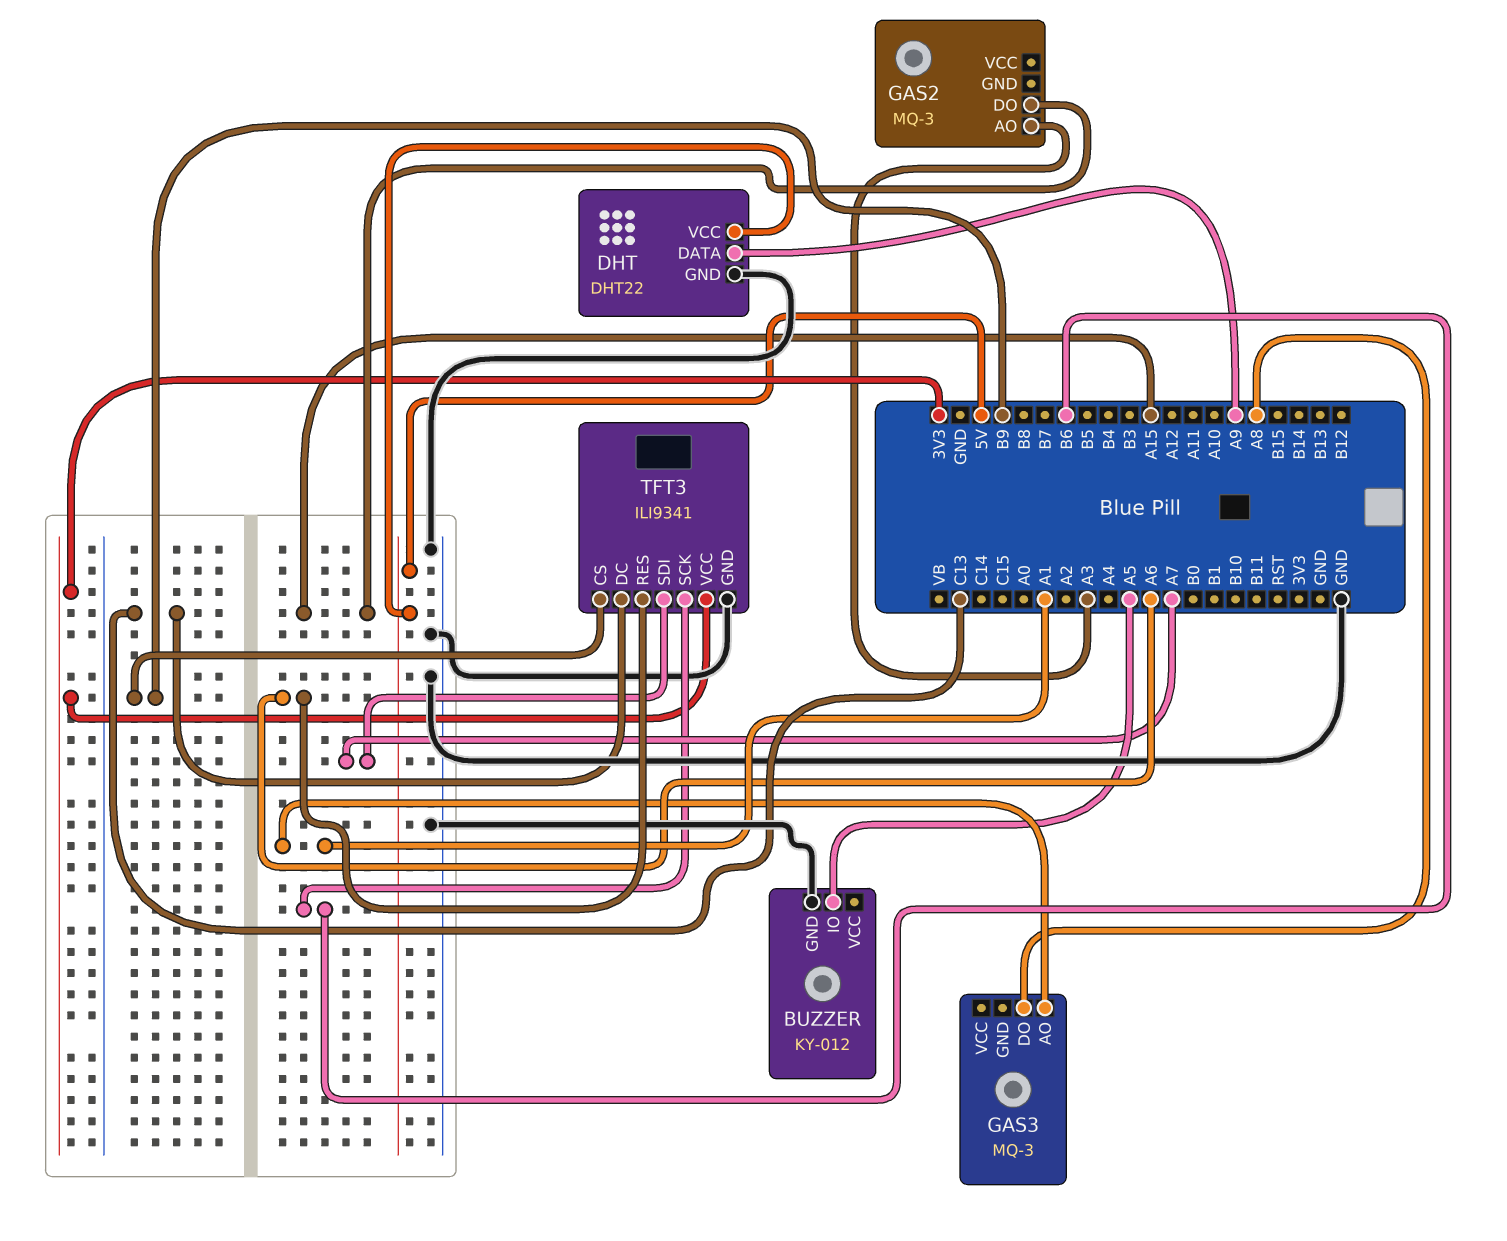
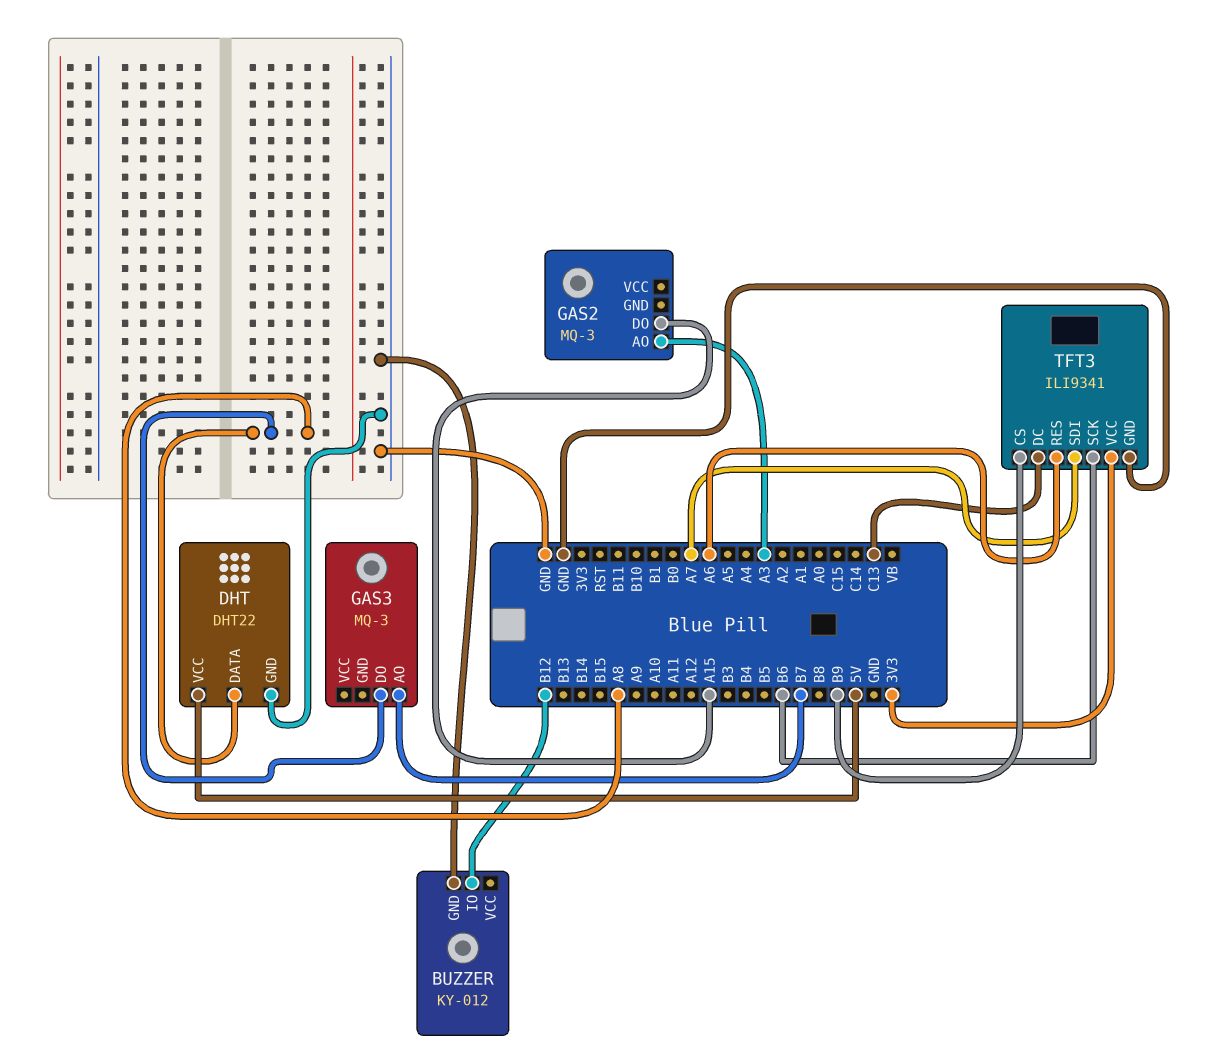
BUZZER pin IO: A5 -> B12
DHT pin DATA: A9 -> A8
GAS3 pin AO: A1 -> B7

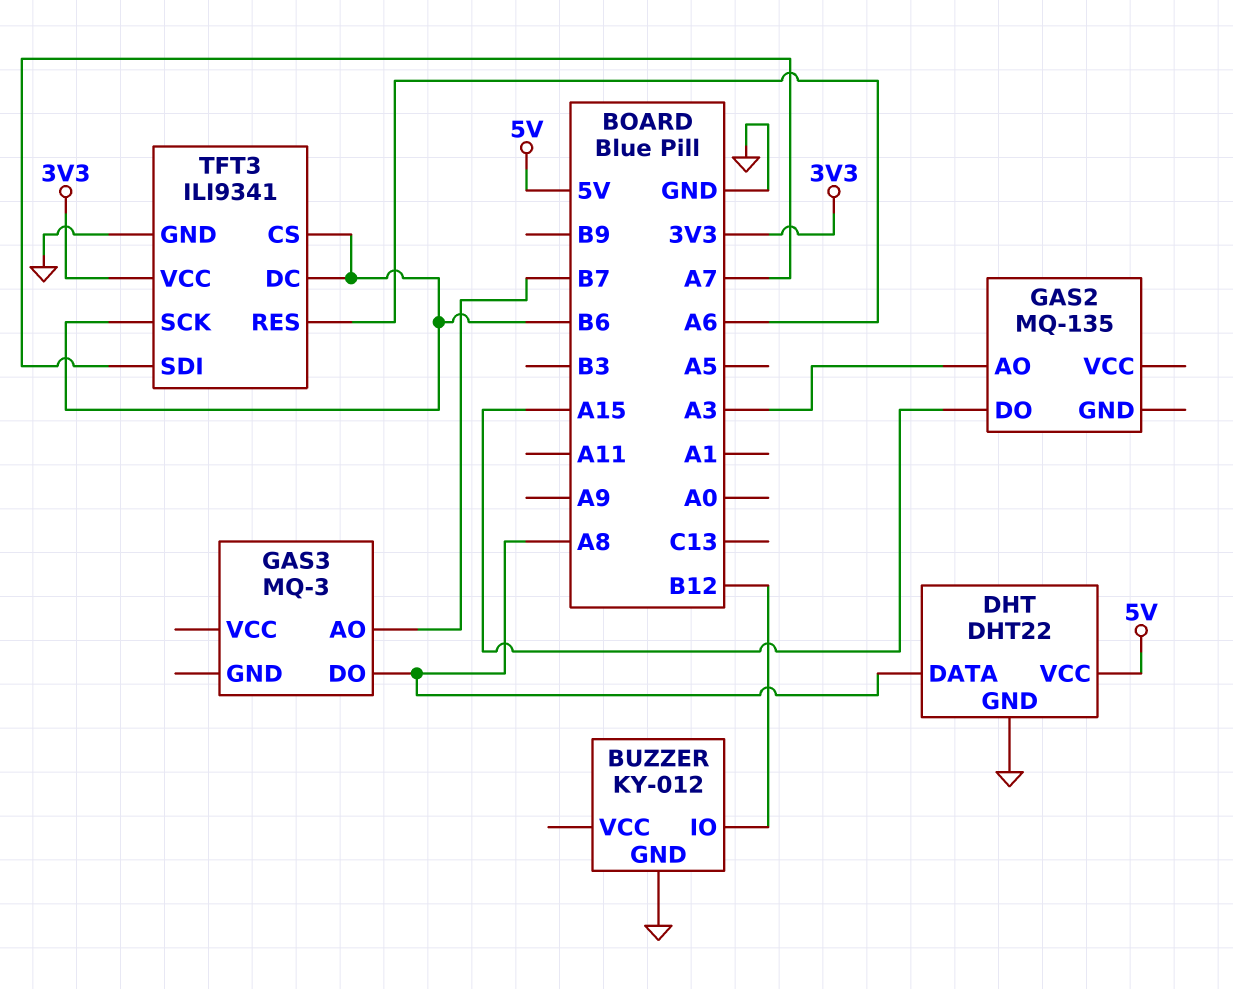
GAS2: MQ-3 -> MQ-135
TFT3 pin CS: B9 -> B6
TFT3 pin DC: C13 -> B6

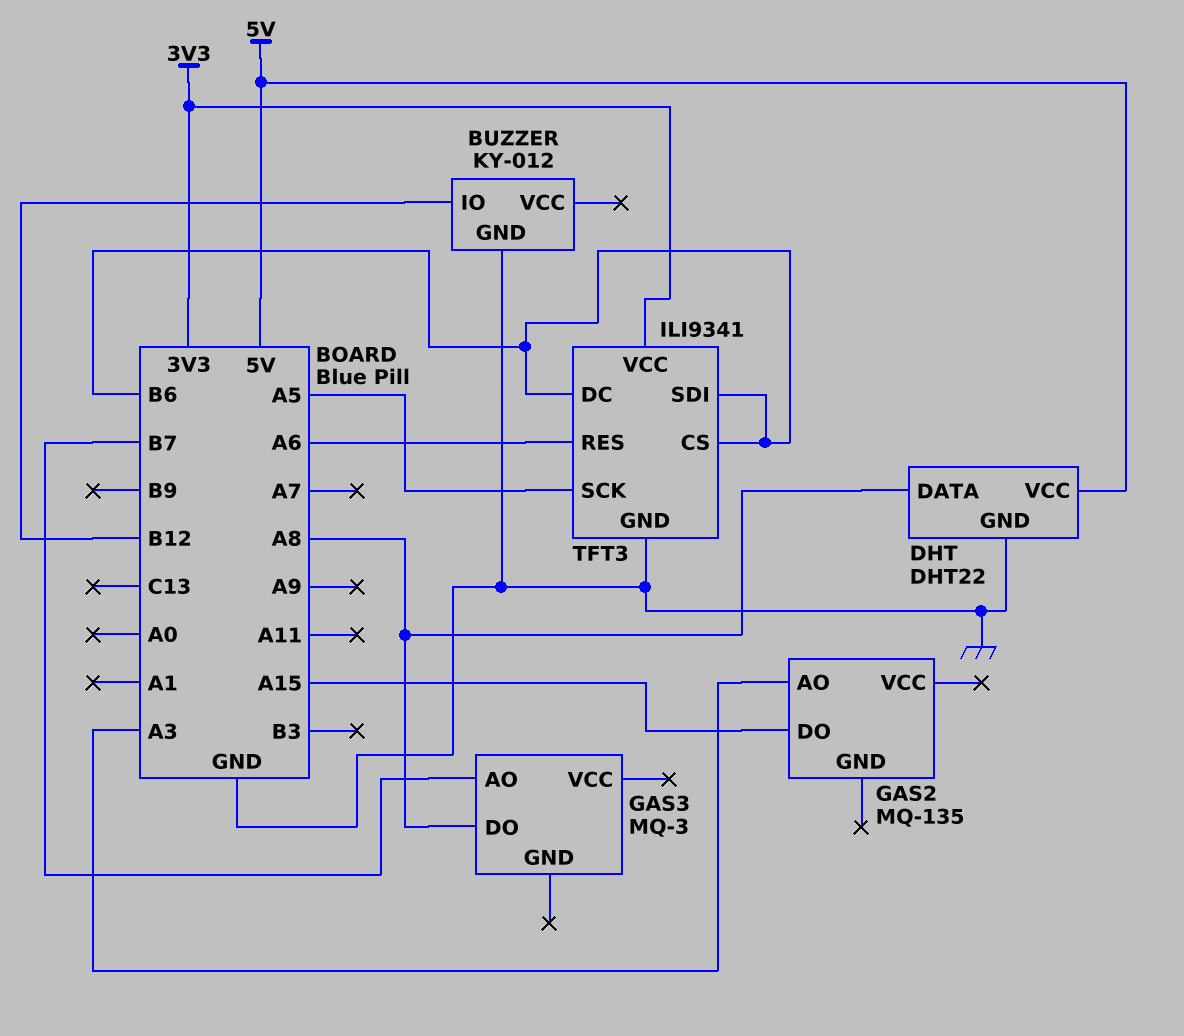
TFT3 pin SCK: B6 -> A5
TFT3 pin SDI: A7 -> B6

